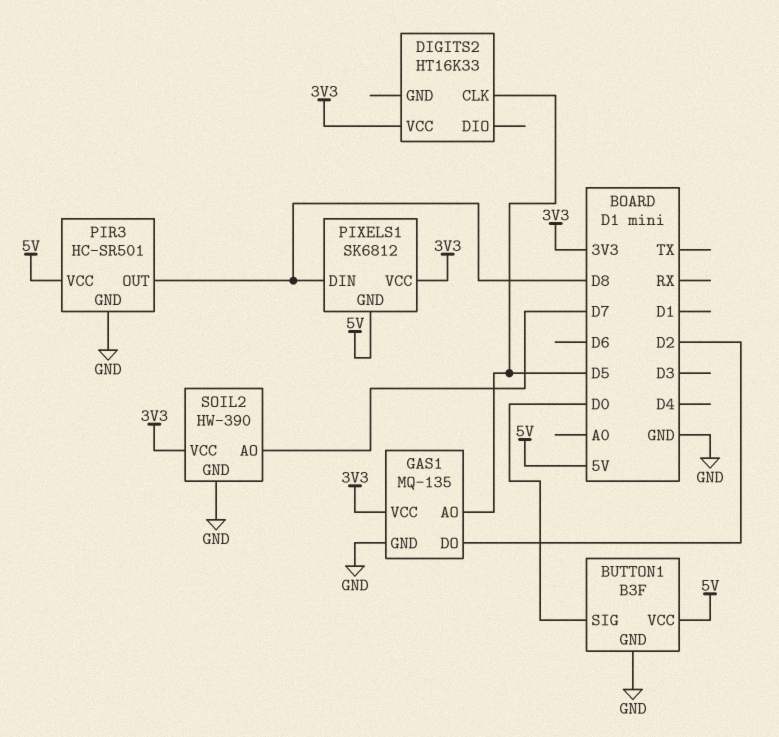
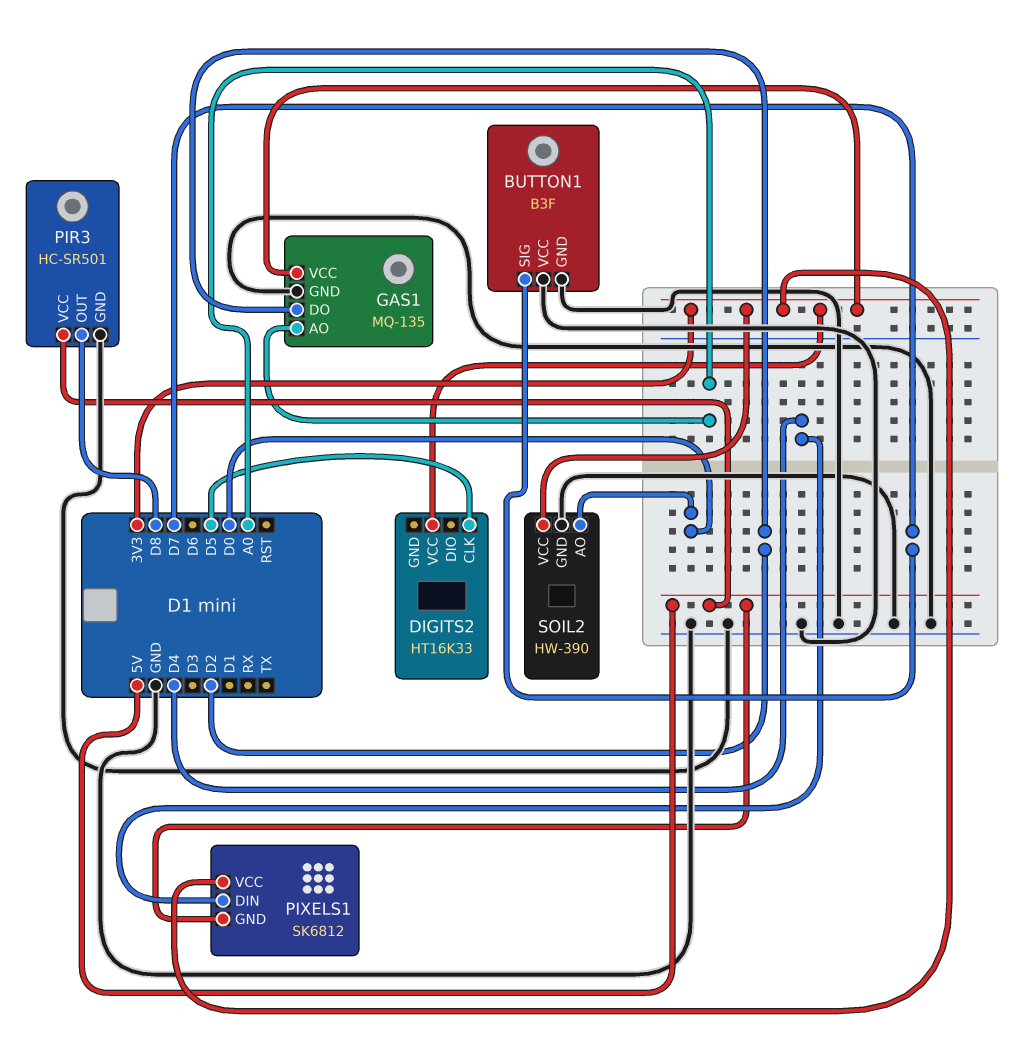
BUTTON1 pin SIG: D0 -> D7
BUTTON1 pin VCC: 5V -> GND
GAS1 pin AO: D5 -> A0
PIXELS1 pin DIN: D8 -> D4
SOIL2 pin AO: D7 -> D0

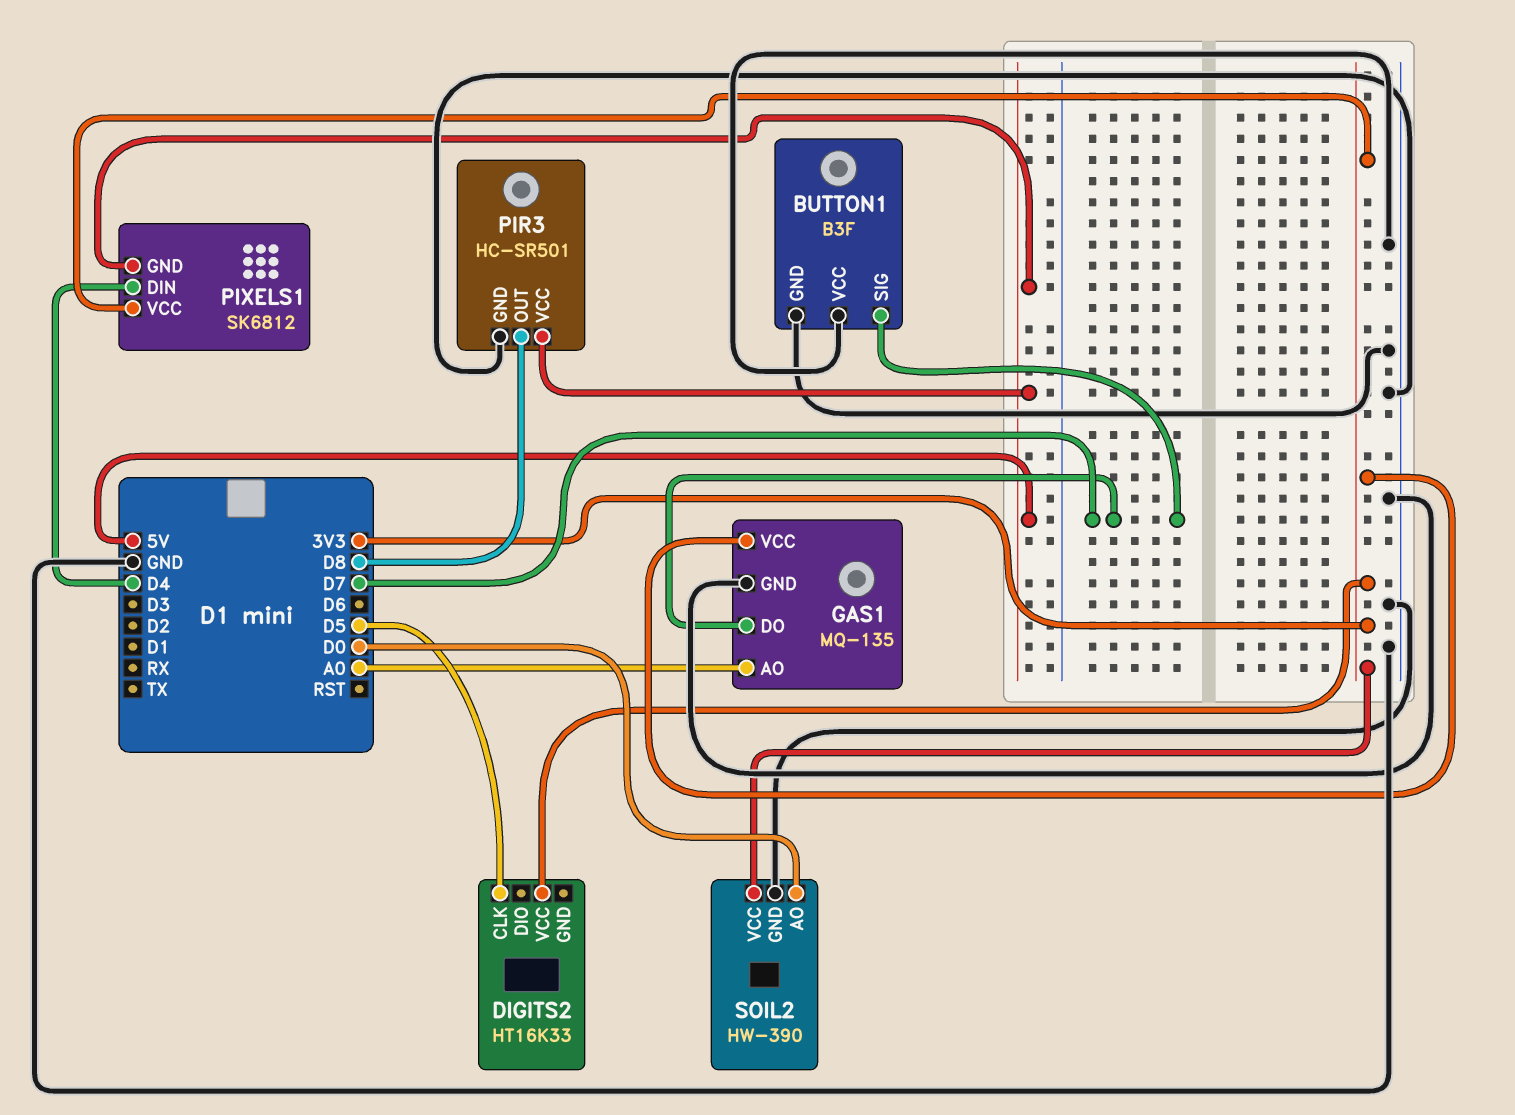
GAS1 pin DO: D2 -> D7

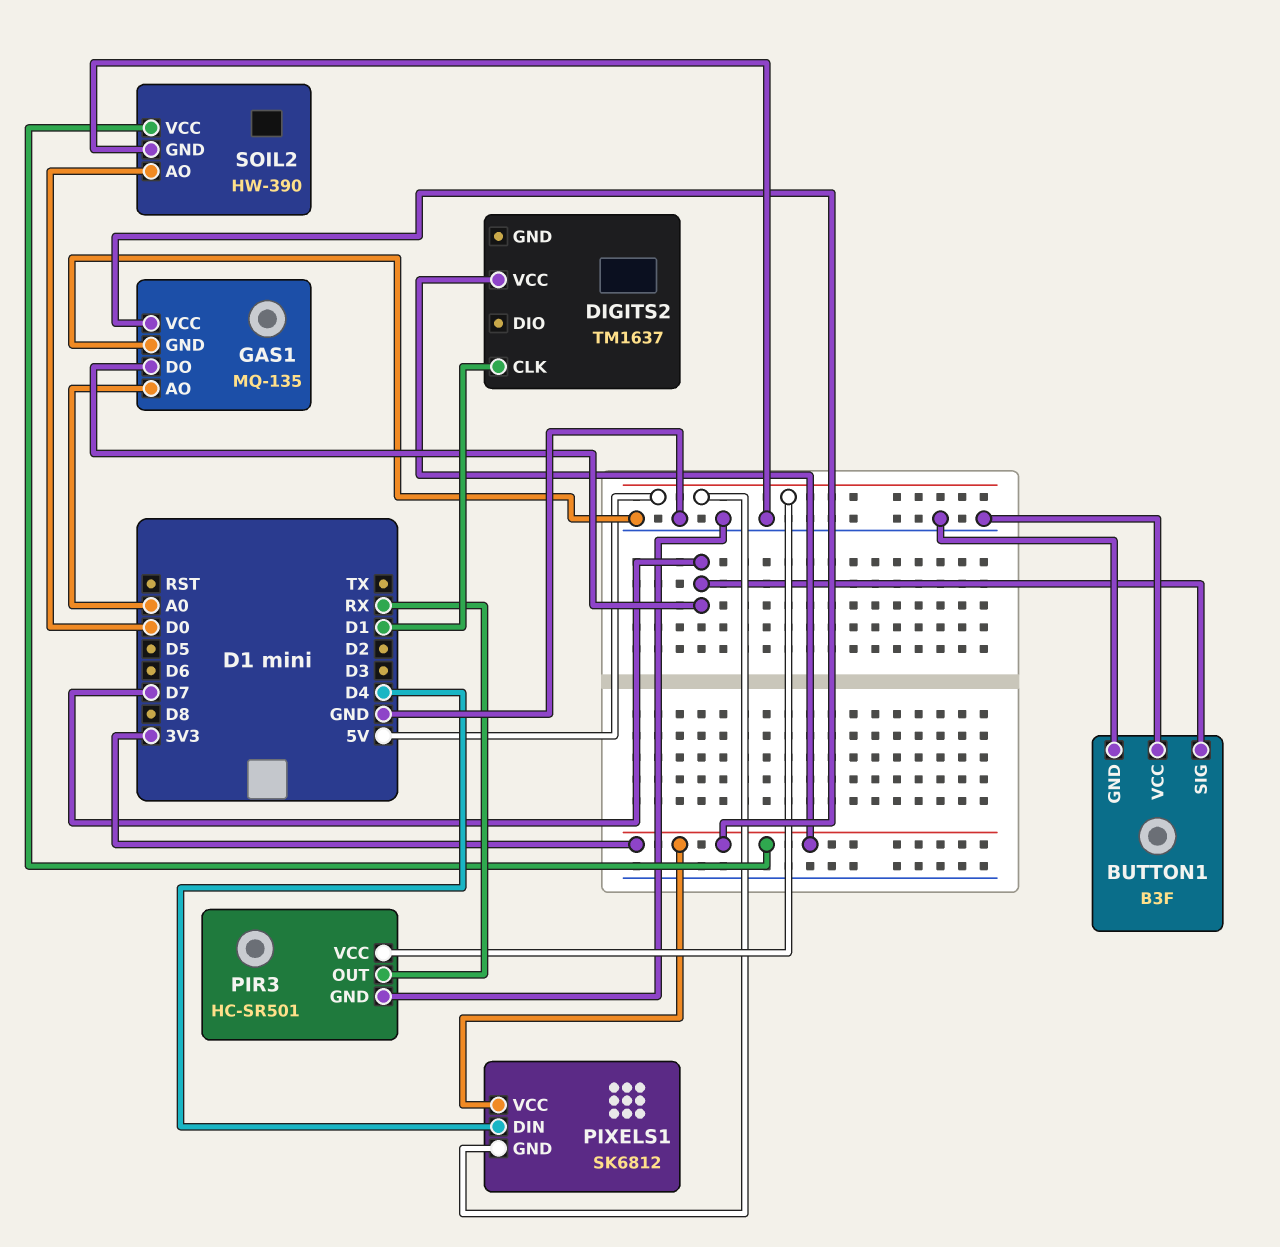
DIGITS2: HT16K33 -> TM1637
DIGITS2 pin CLK: D5 -> D1
PIR3 pin OUT: D8 -> RX

